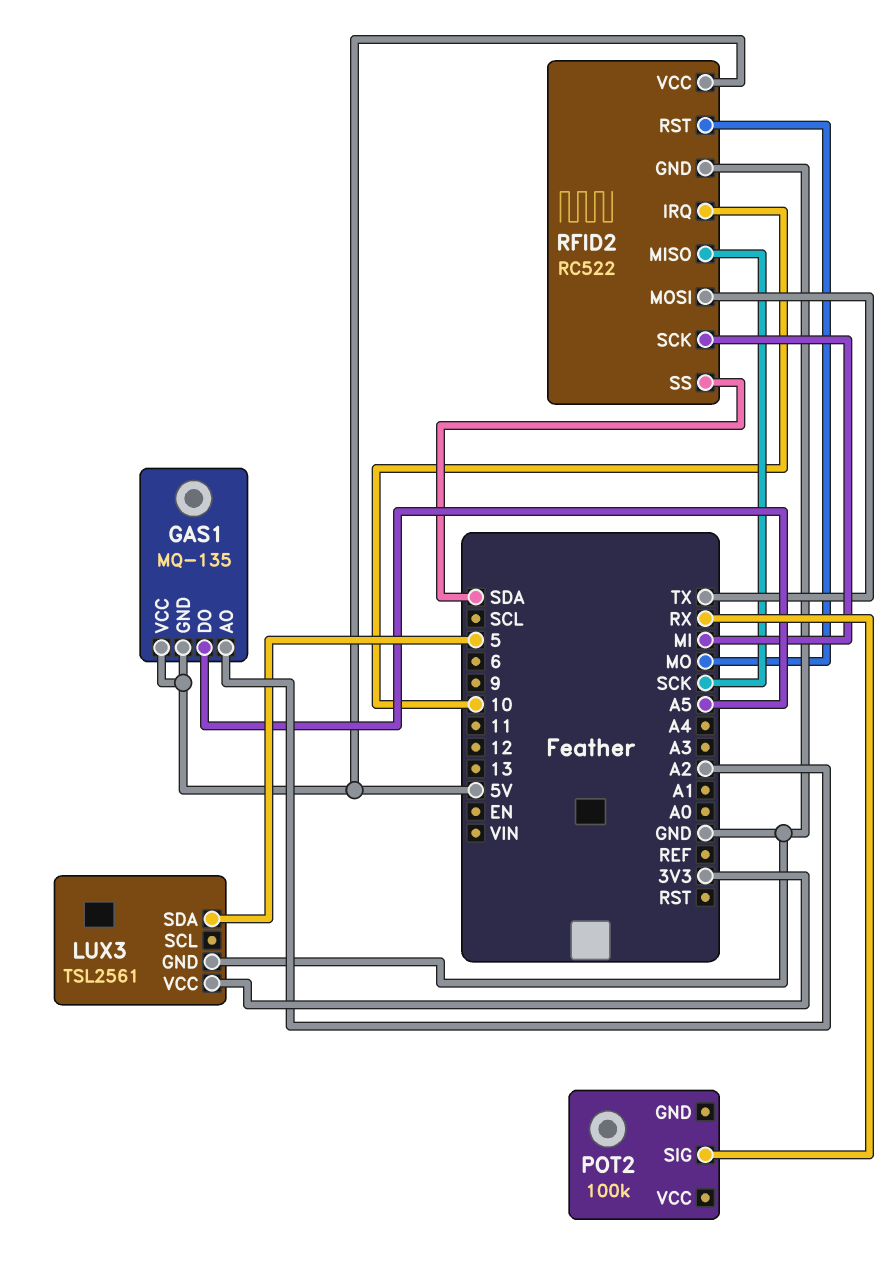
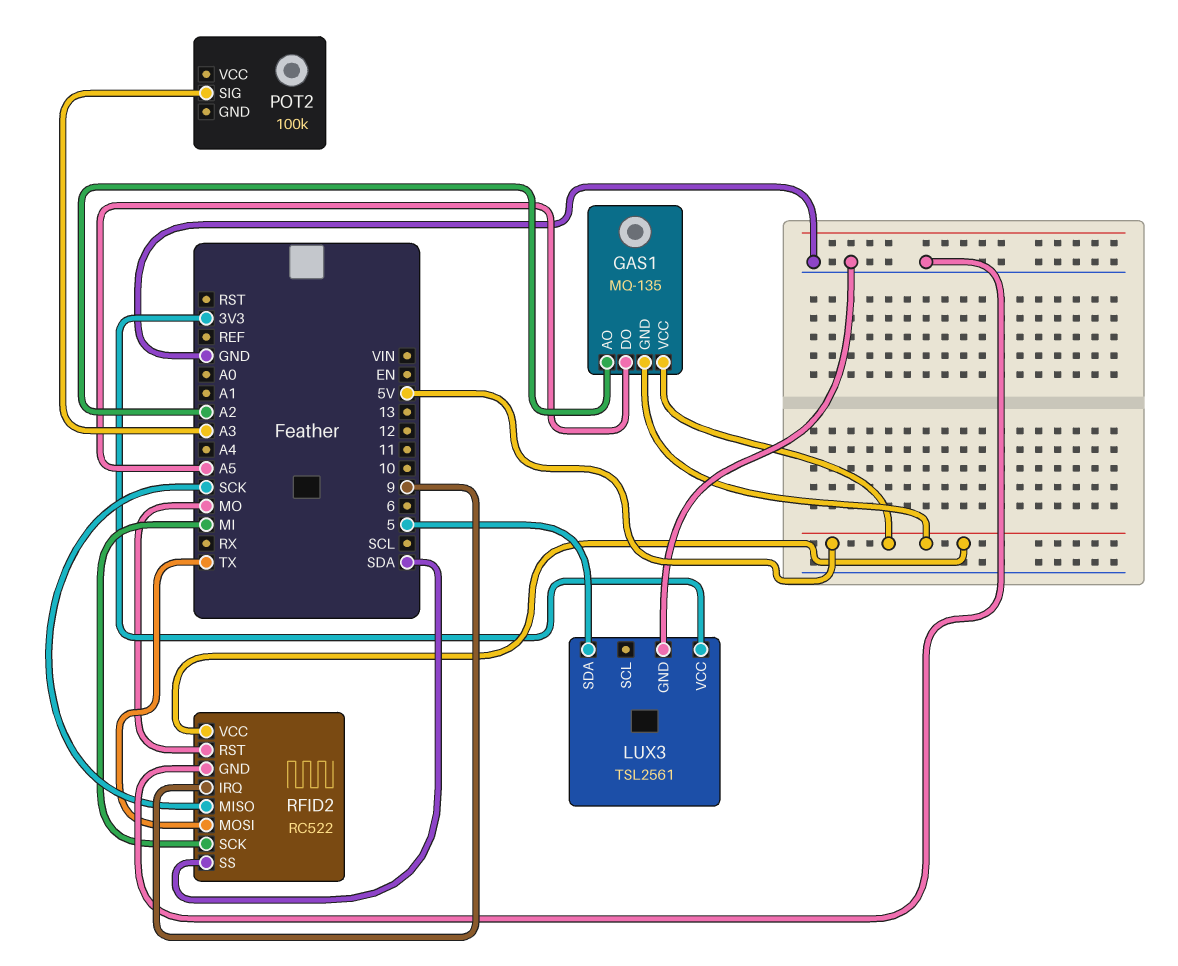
POT2 pin SIG: RX -> A3
RFID2 pin IRQ: 10 -> 9

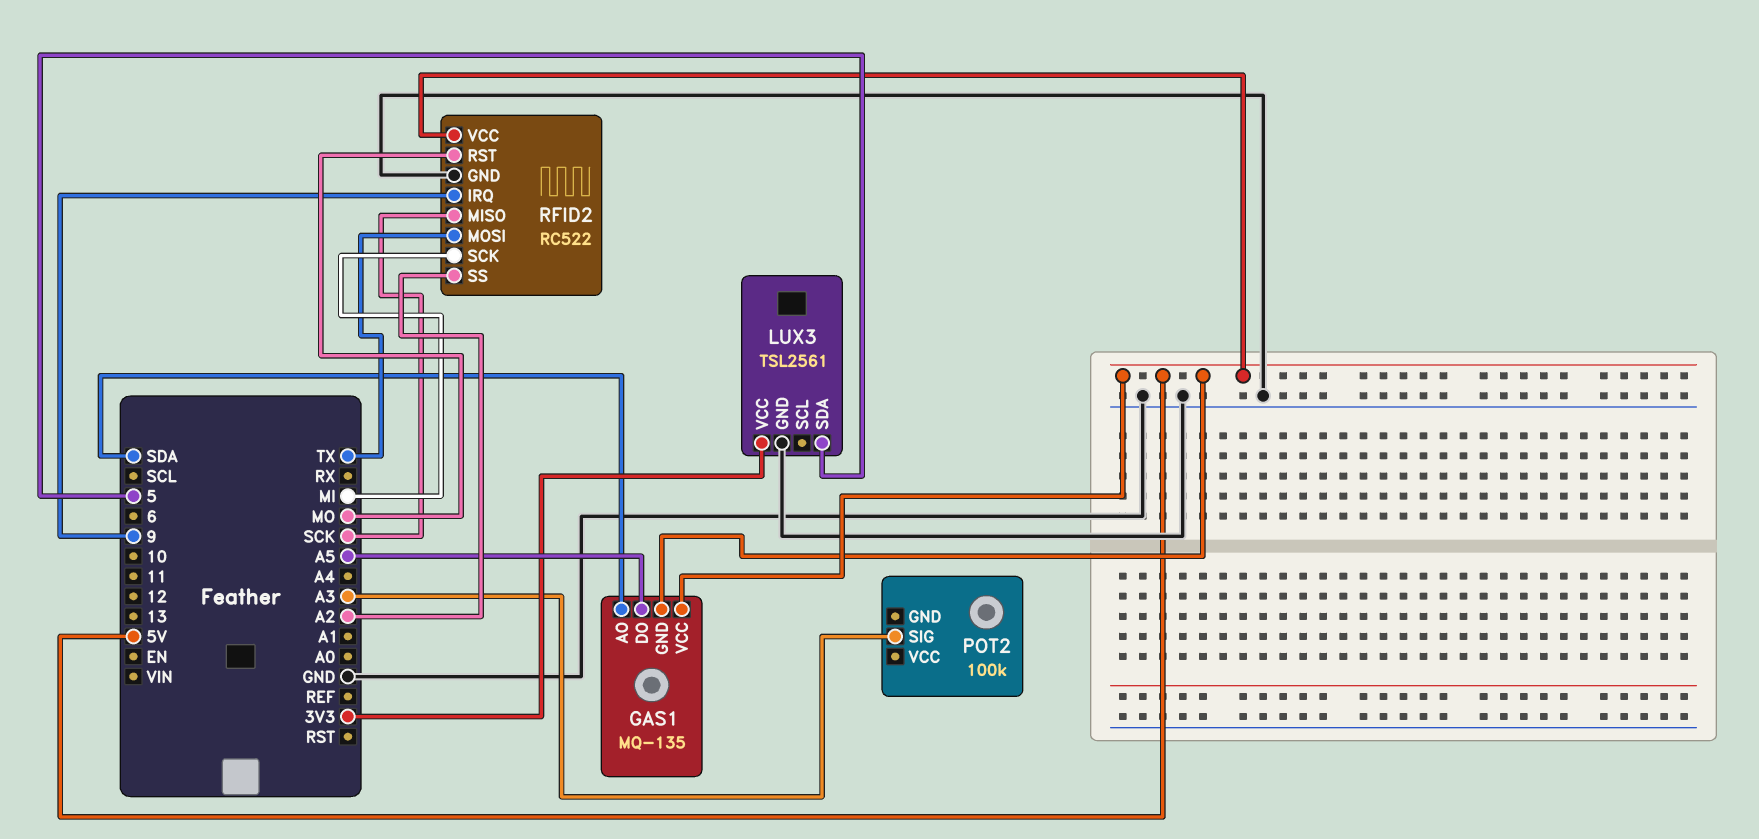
GAS1 pin AO: A2 -> SDA
RFID2 pin SS: SDA -> A2

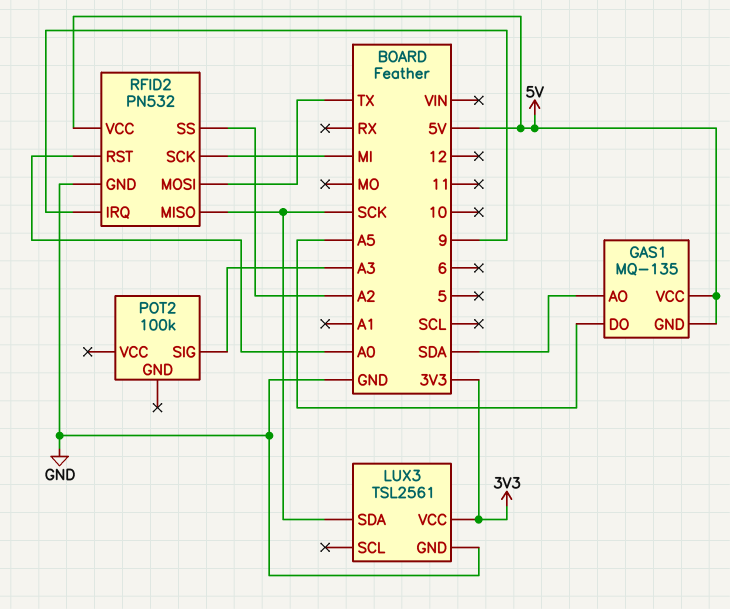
LUX3 pin SDA: 5 -> SCK
RFID2: RC522 -> PN532
RFID2 pin RST: MO -> A0

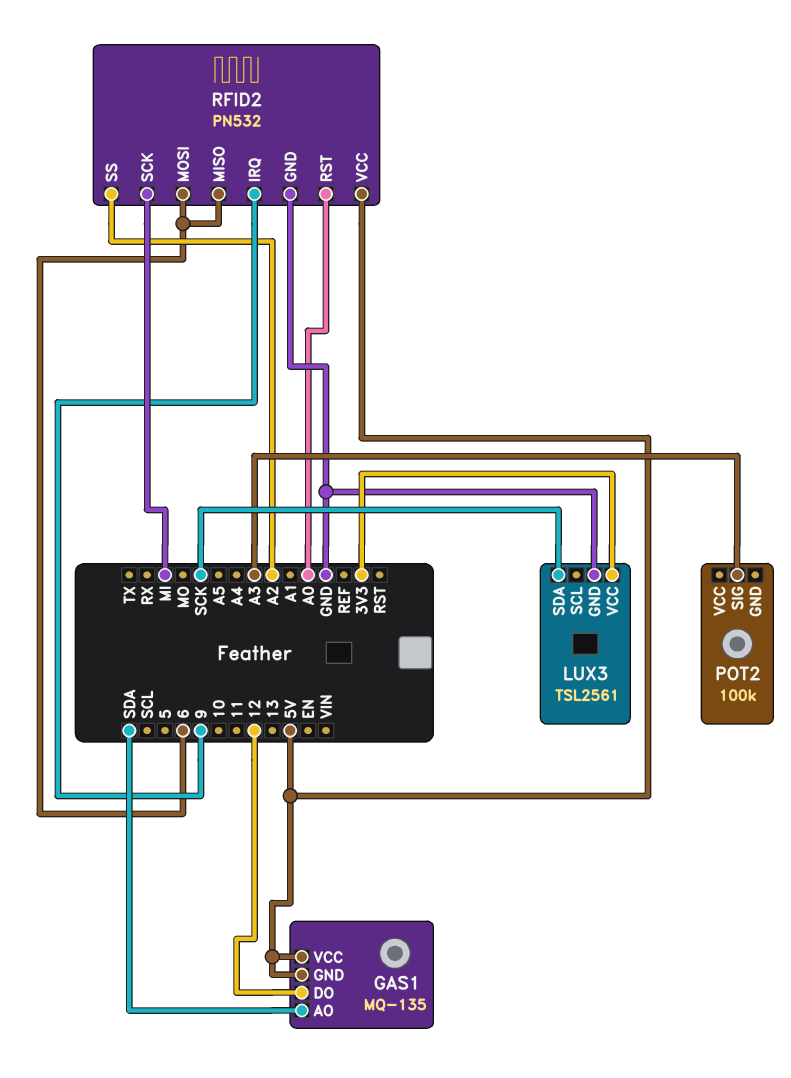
GAS1 pin DO: A5 -> 12
RFID2 pin MISO: SCK -> 6
RFID2 pin MOSI: TX -> 6

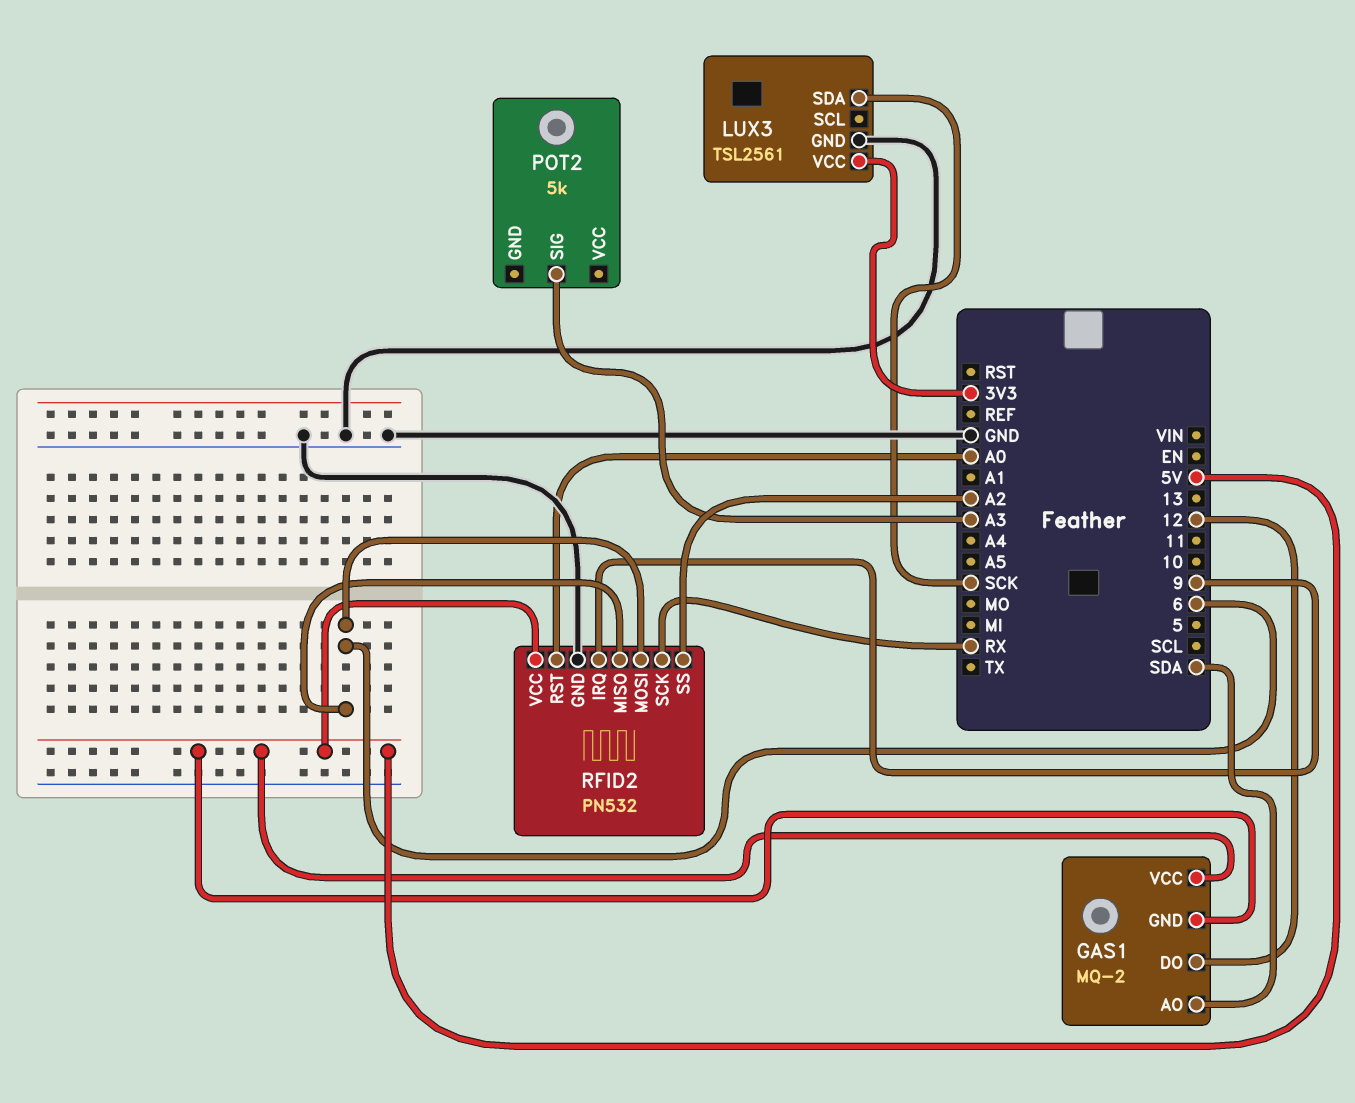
GAS1: MQ-135 -> MQ-2
POT2: 100k -> 5k
RFID2 pin SCK: MI -> RX

